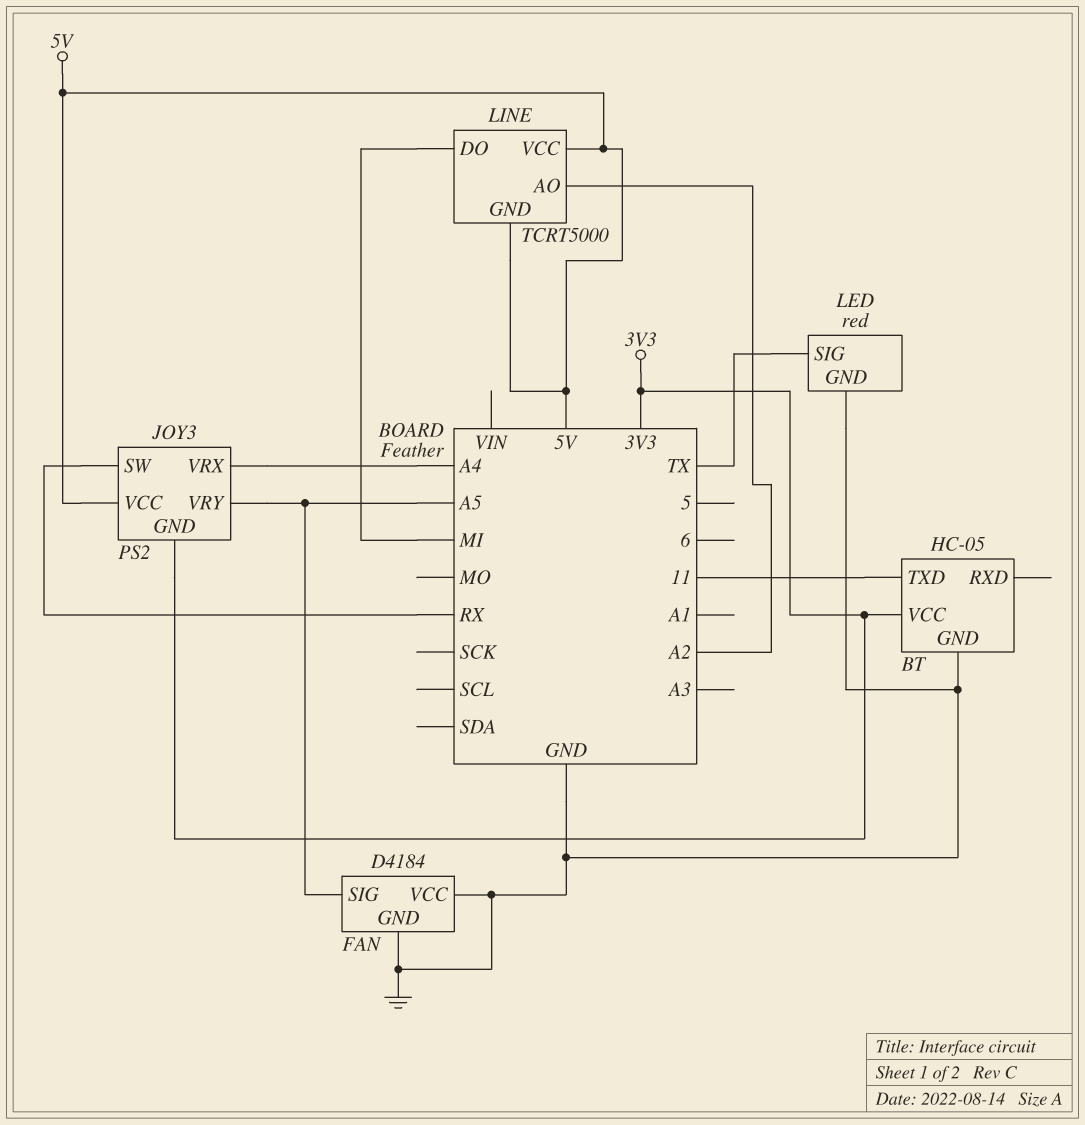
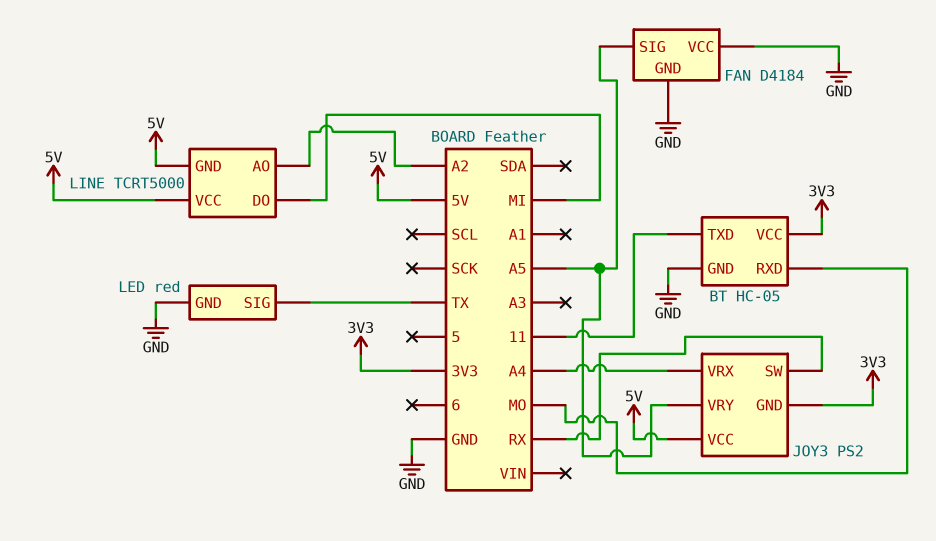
BT pin RXD: none -> MO

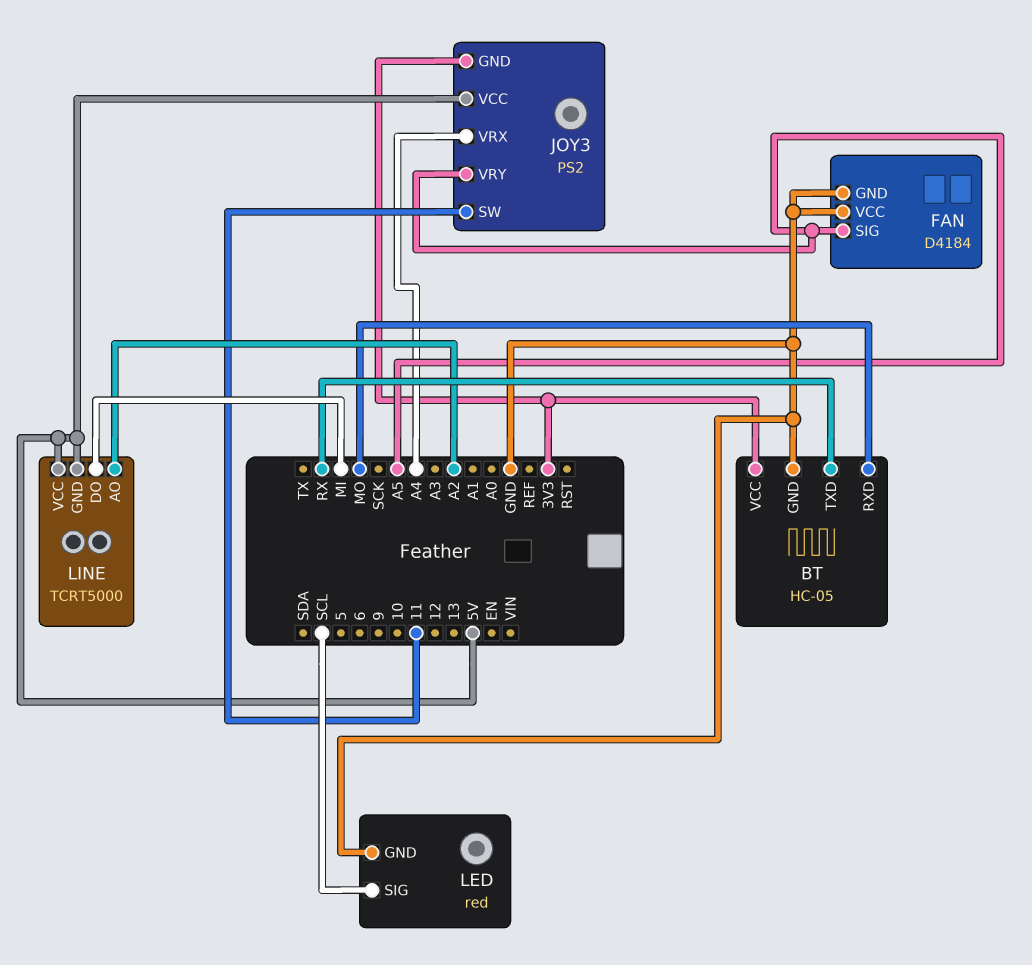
BT pin TXD: 11 -> RX
JOY3 pin SW: RX -> 11
LED pin SIG: TX -> SCL

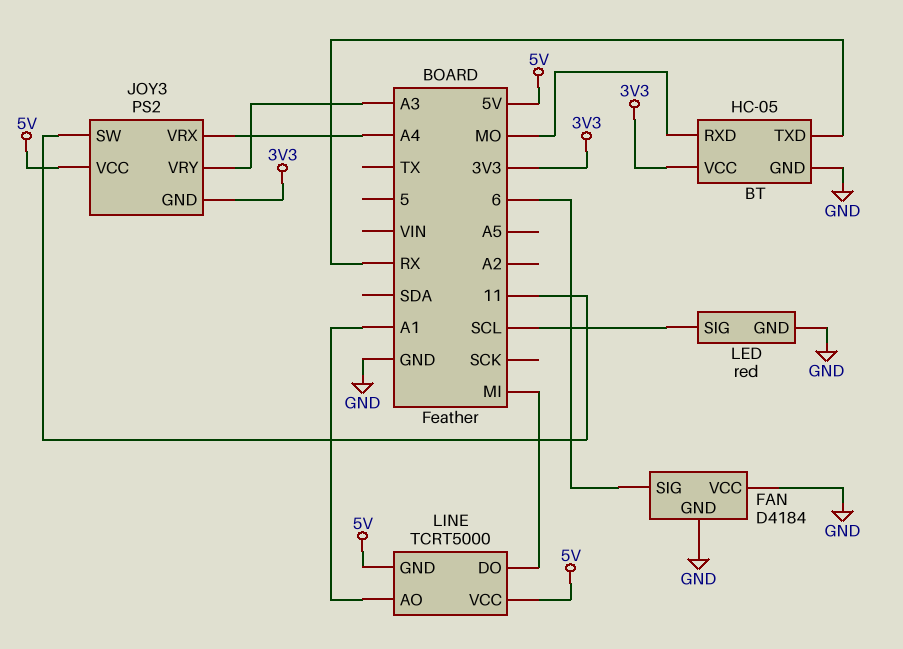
FAN pin SIG: A5 -> 6
JOY3 pin VRY: A5 -> A3
LINE pin AO: A2 -> A1

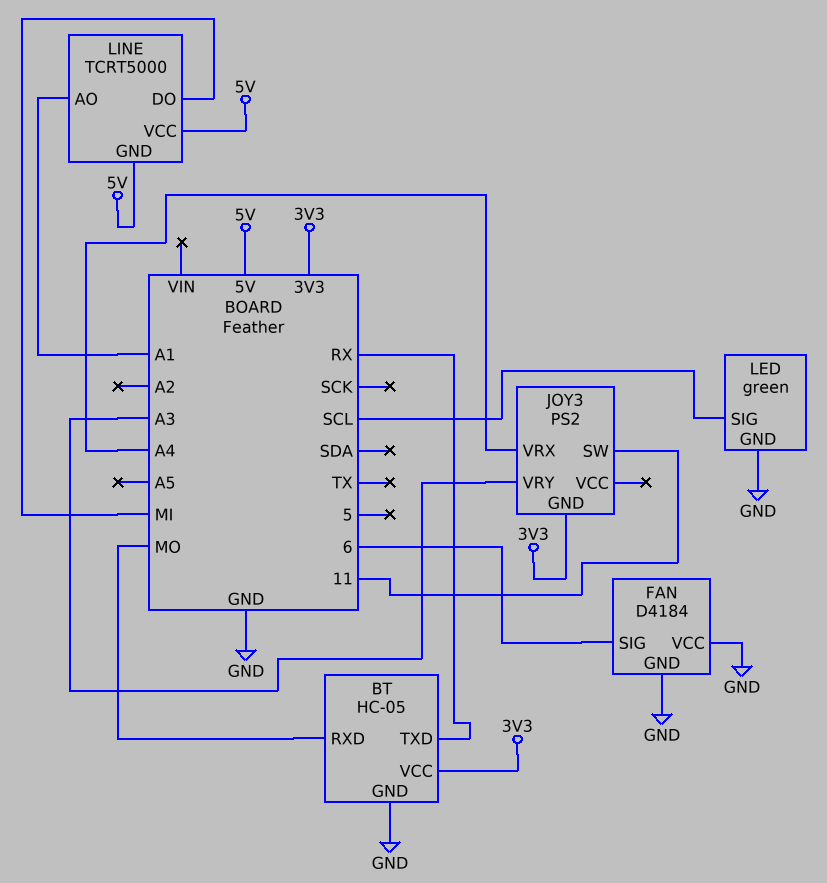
JOY3 pin VCC: 5V -> none
LED: red -> green

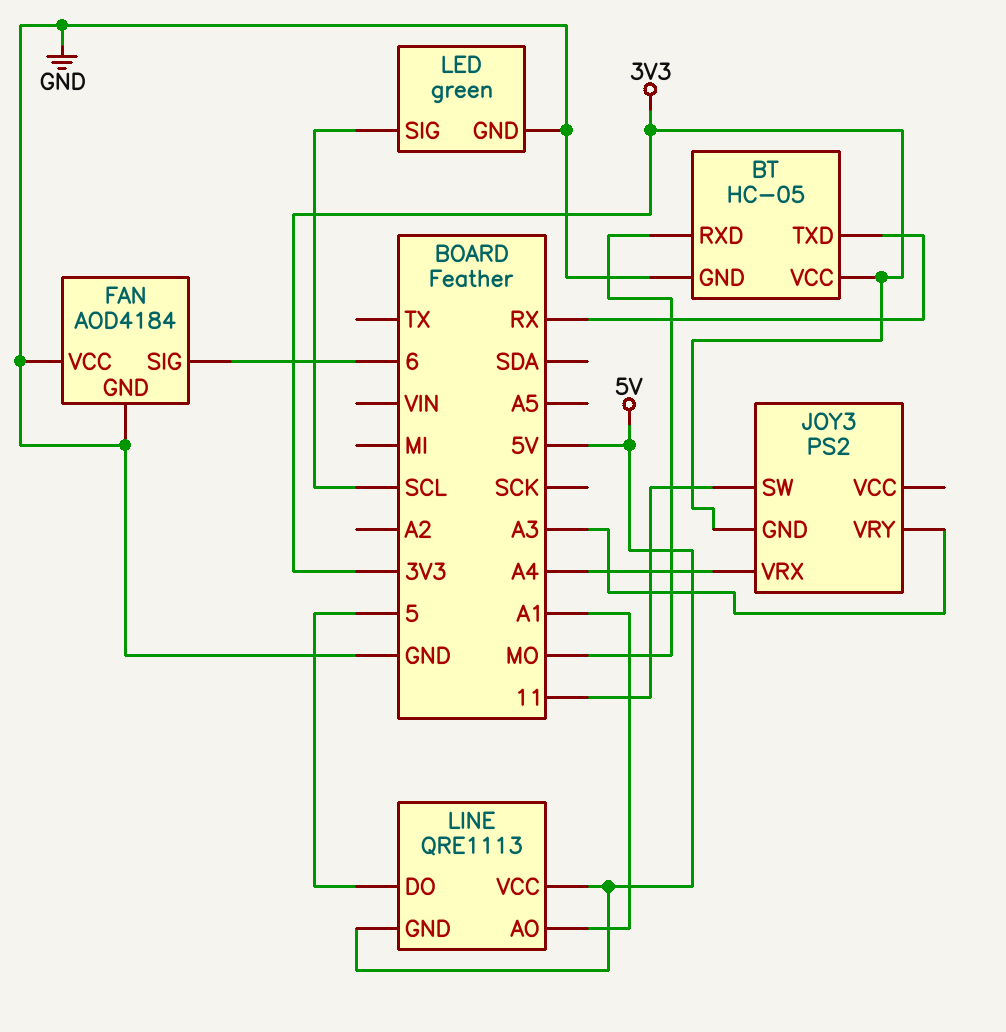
FAN: D4184 -> AOD4184
LINE: TCRT5000 -> QRE1113
LINE pin DO: MI -> 5

